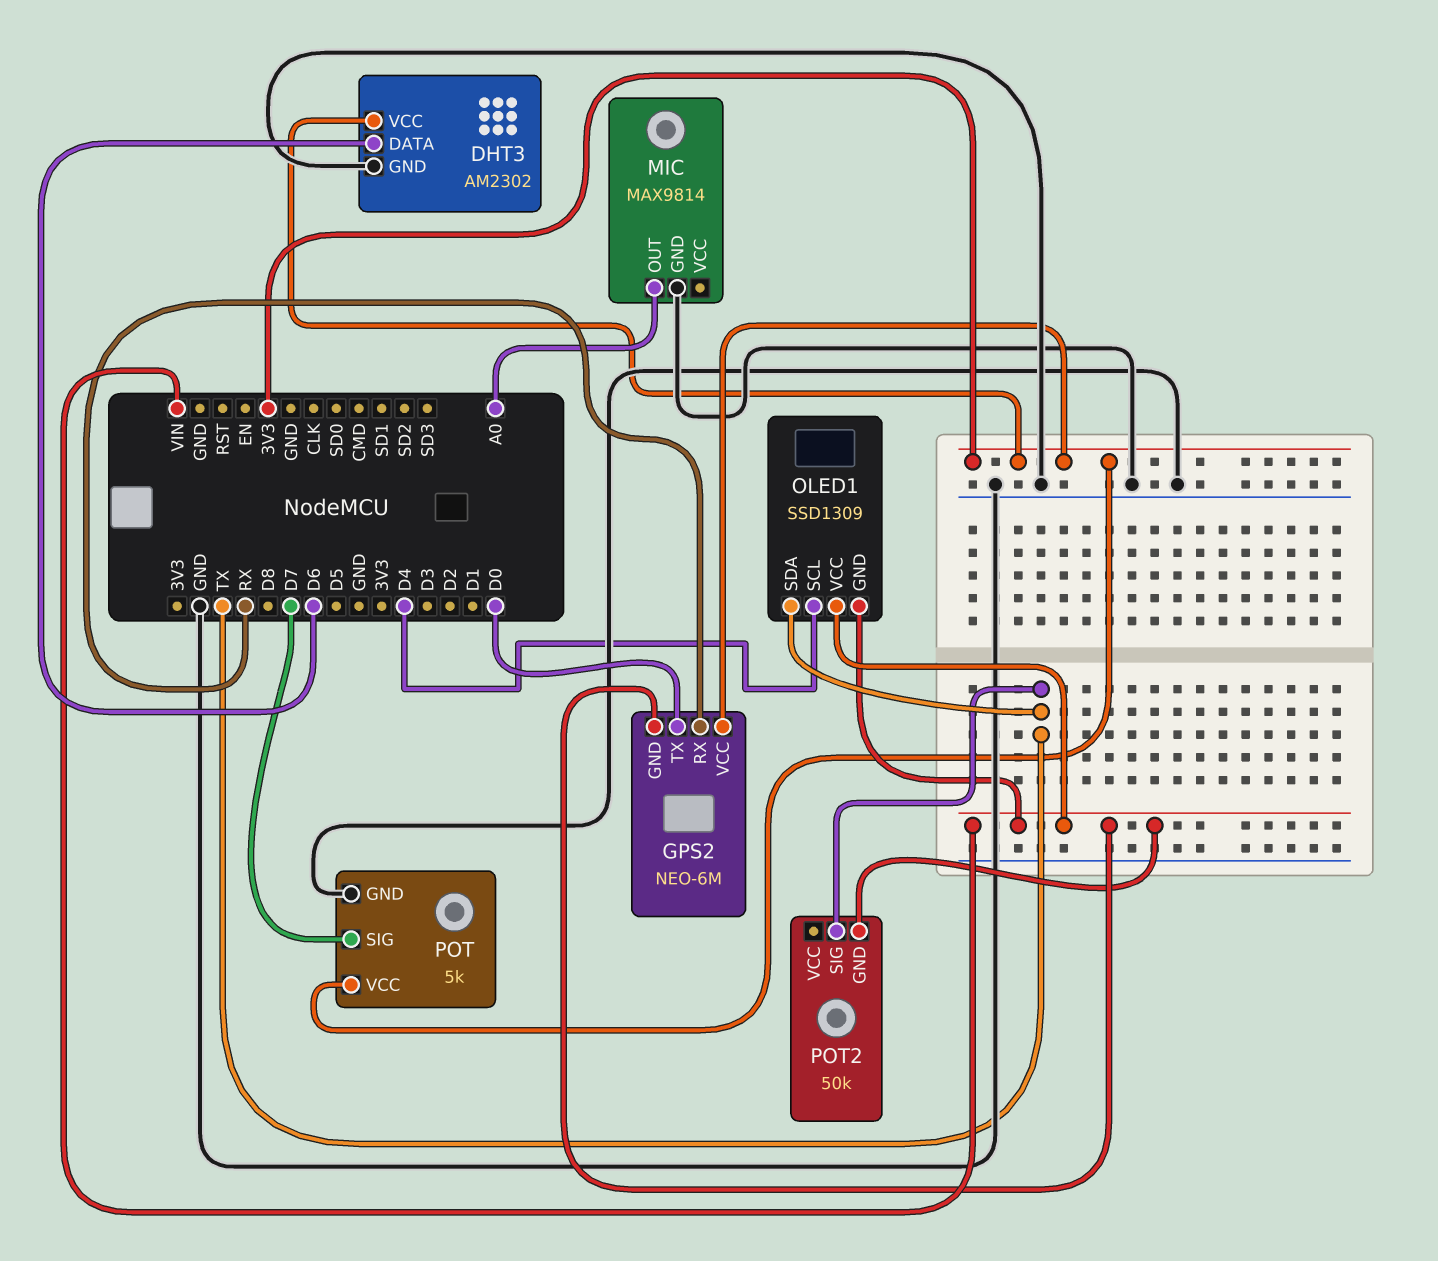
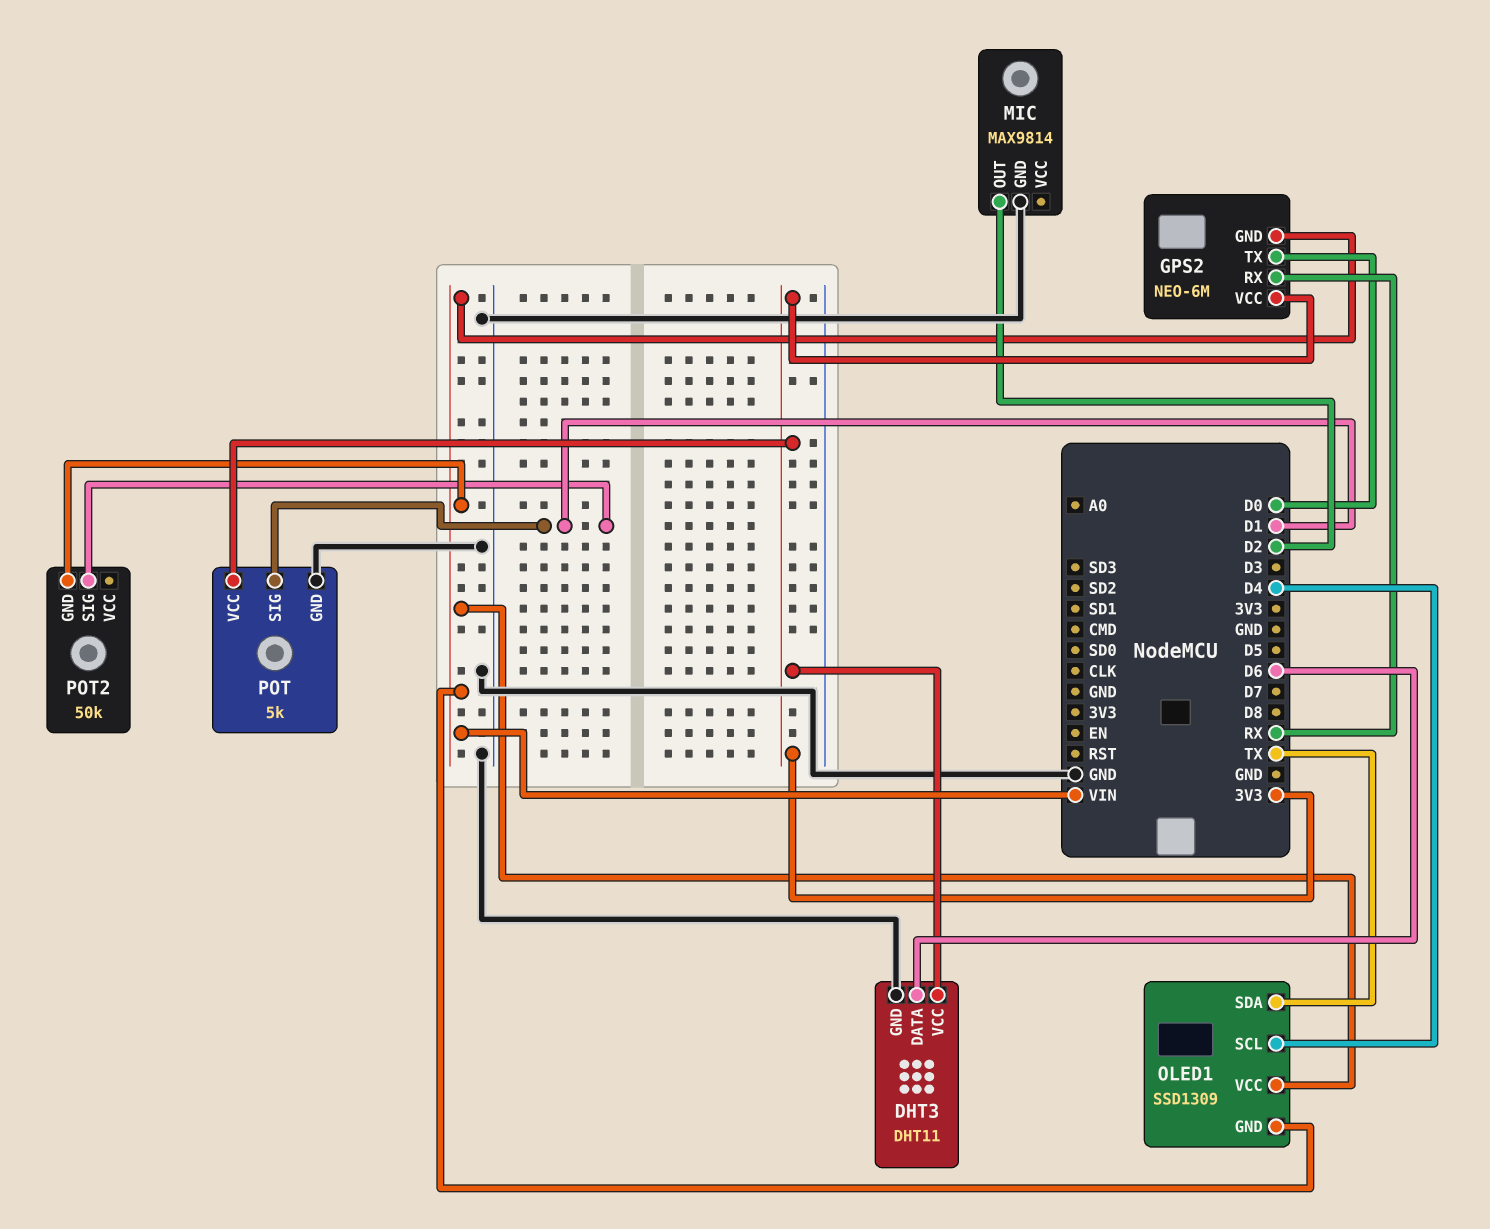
DHT3: AM2302 -> DHT11
MIC pin OUT: A0 -> D2
POT pin SIG: D7 -> D1
POT2 pin SIG: TX -> D1

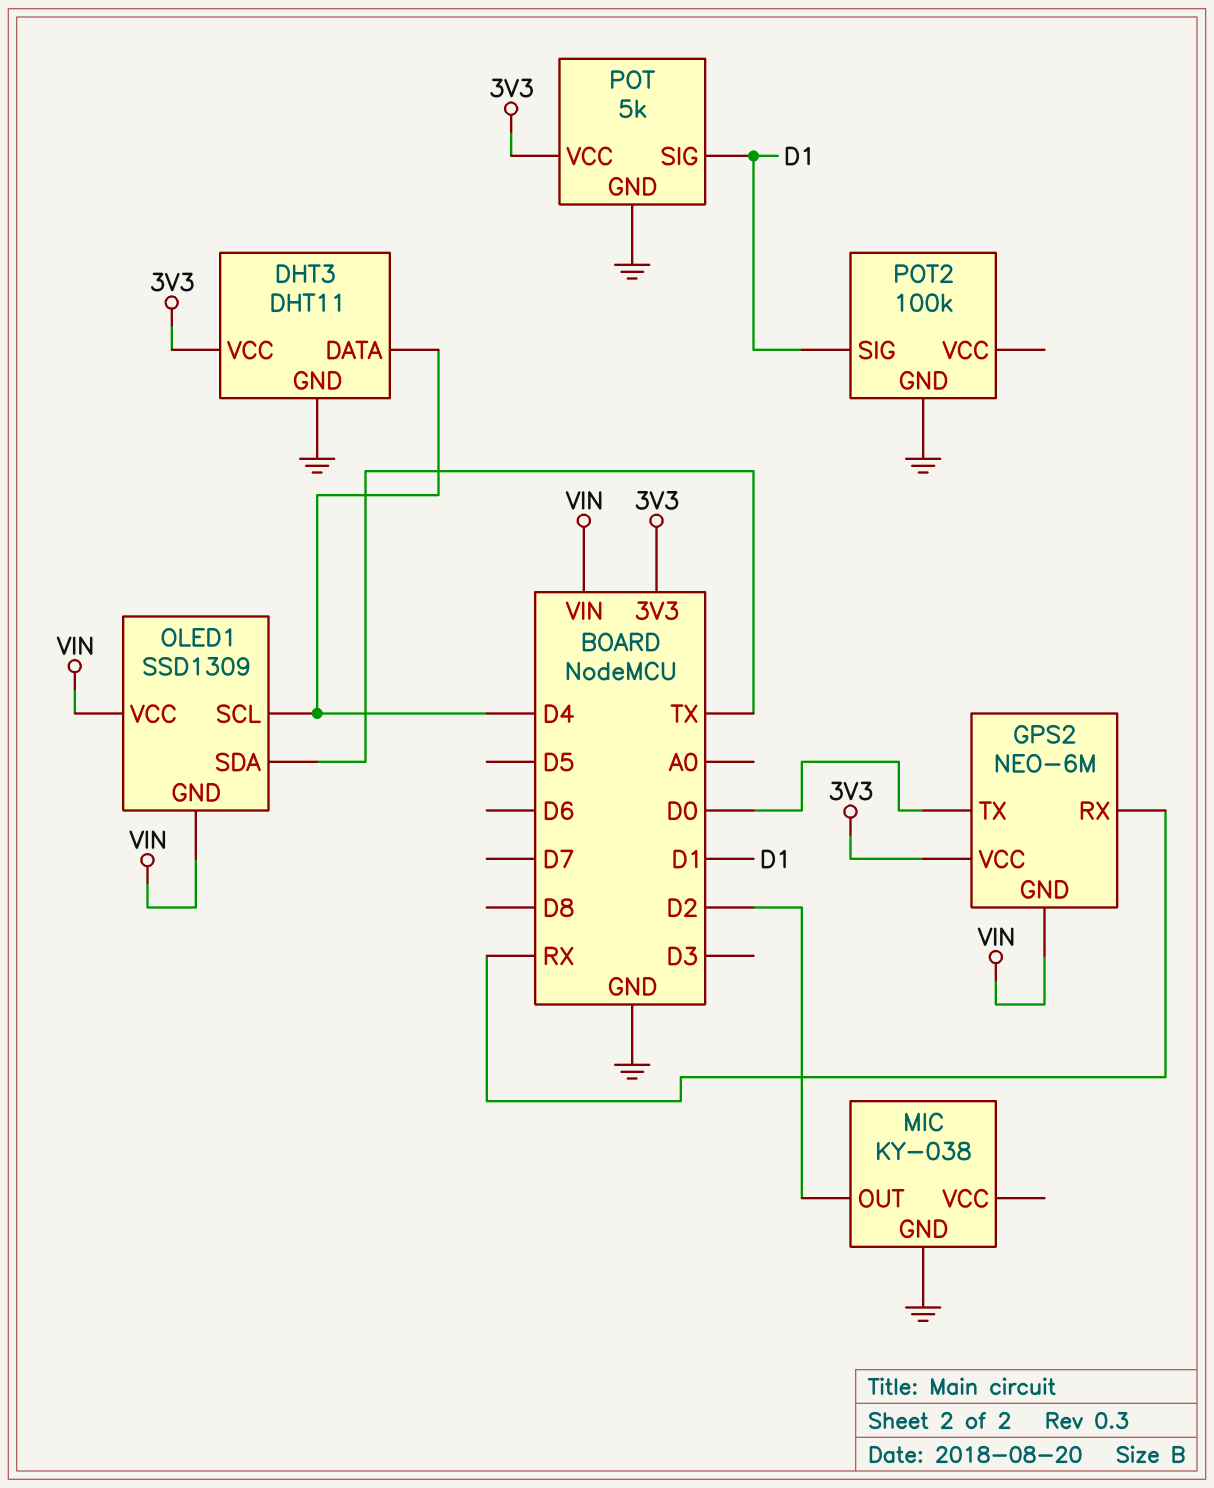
DHT3 pin DATA: D6 -> D4
MIC: MAX9814 -> KY-038
POT2: 50k -> 100k
POT2 pin GND: VIN -> GND

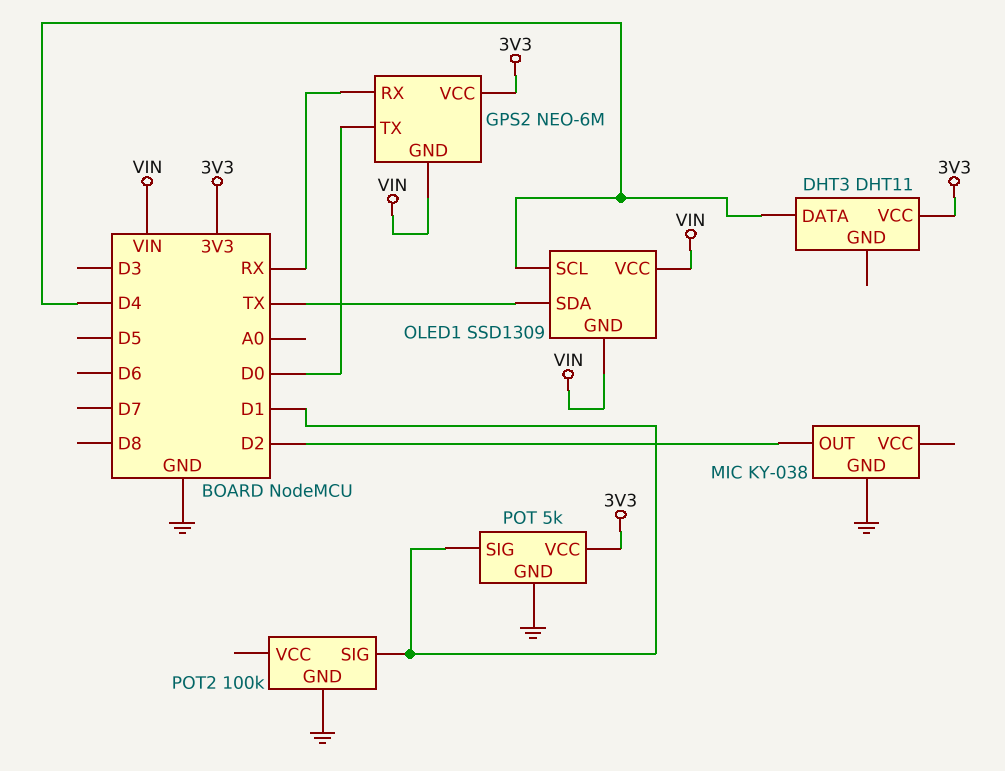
DHT3 pin GND: GND -> none

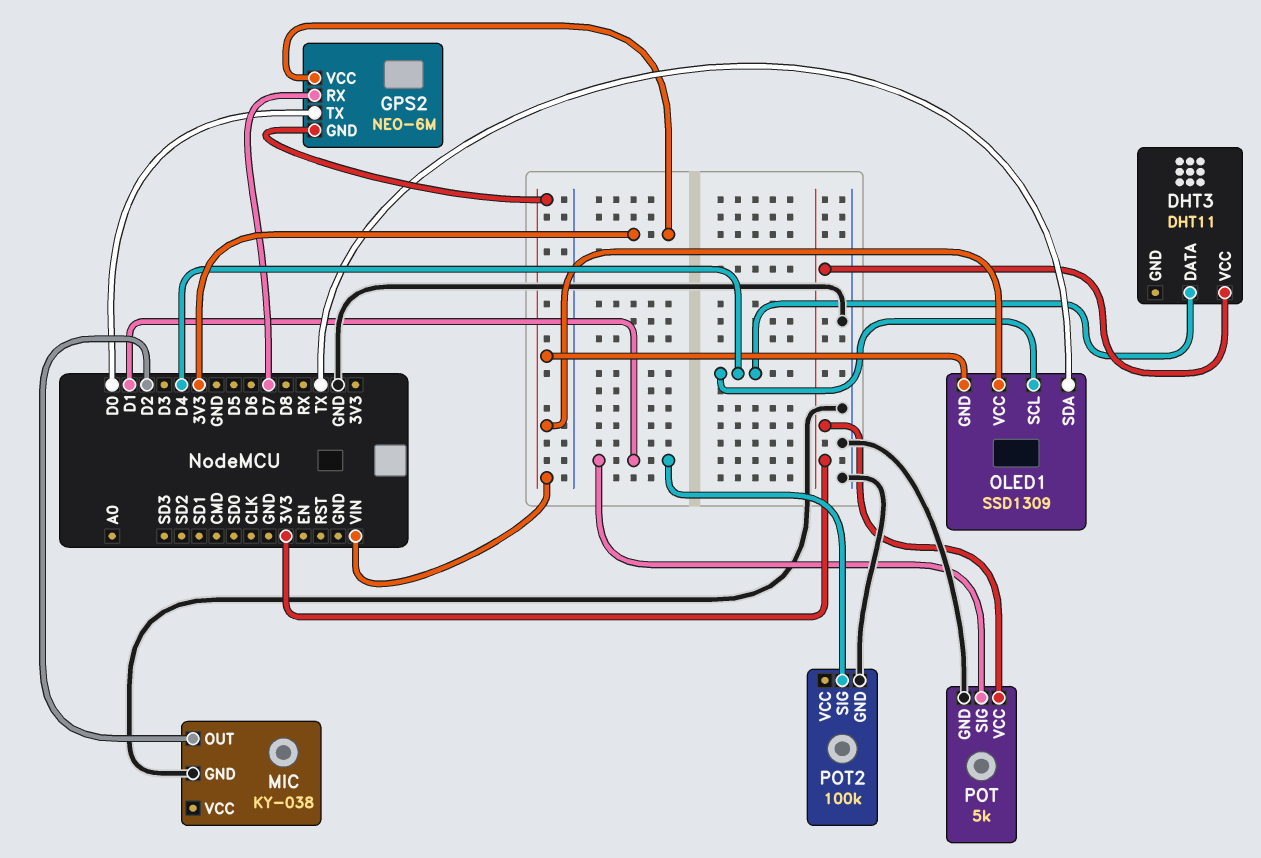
GPS2 pin RX: RX -> D7

